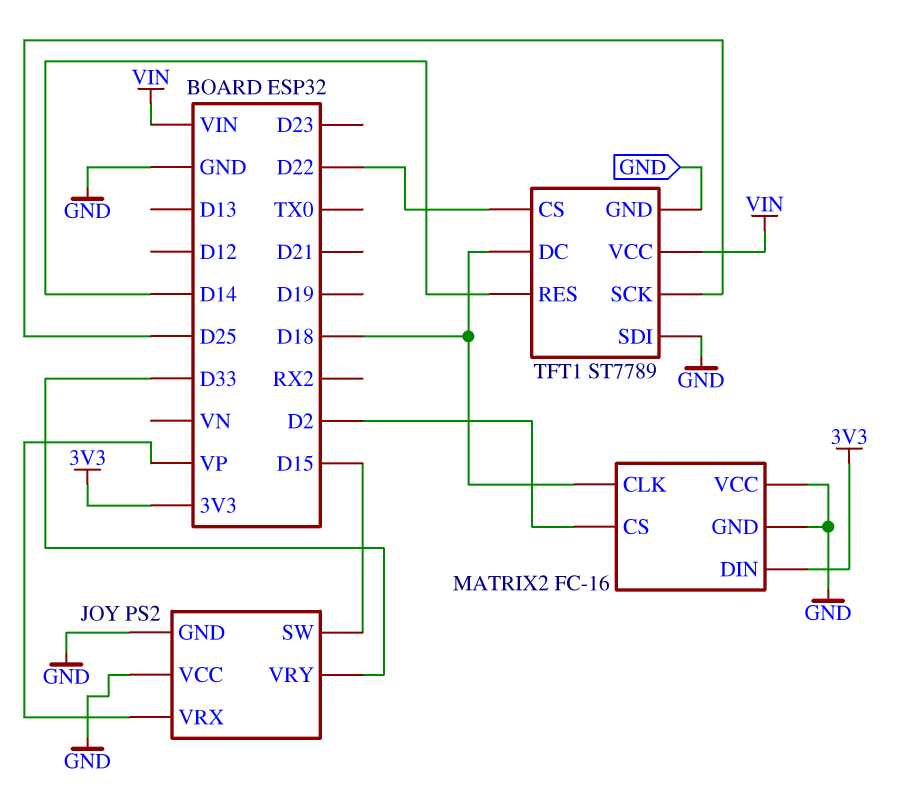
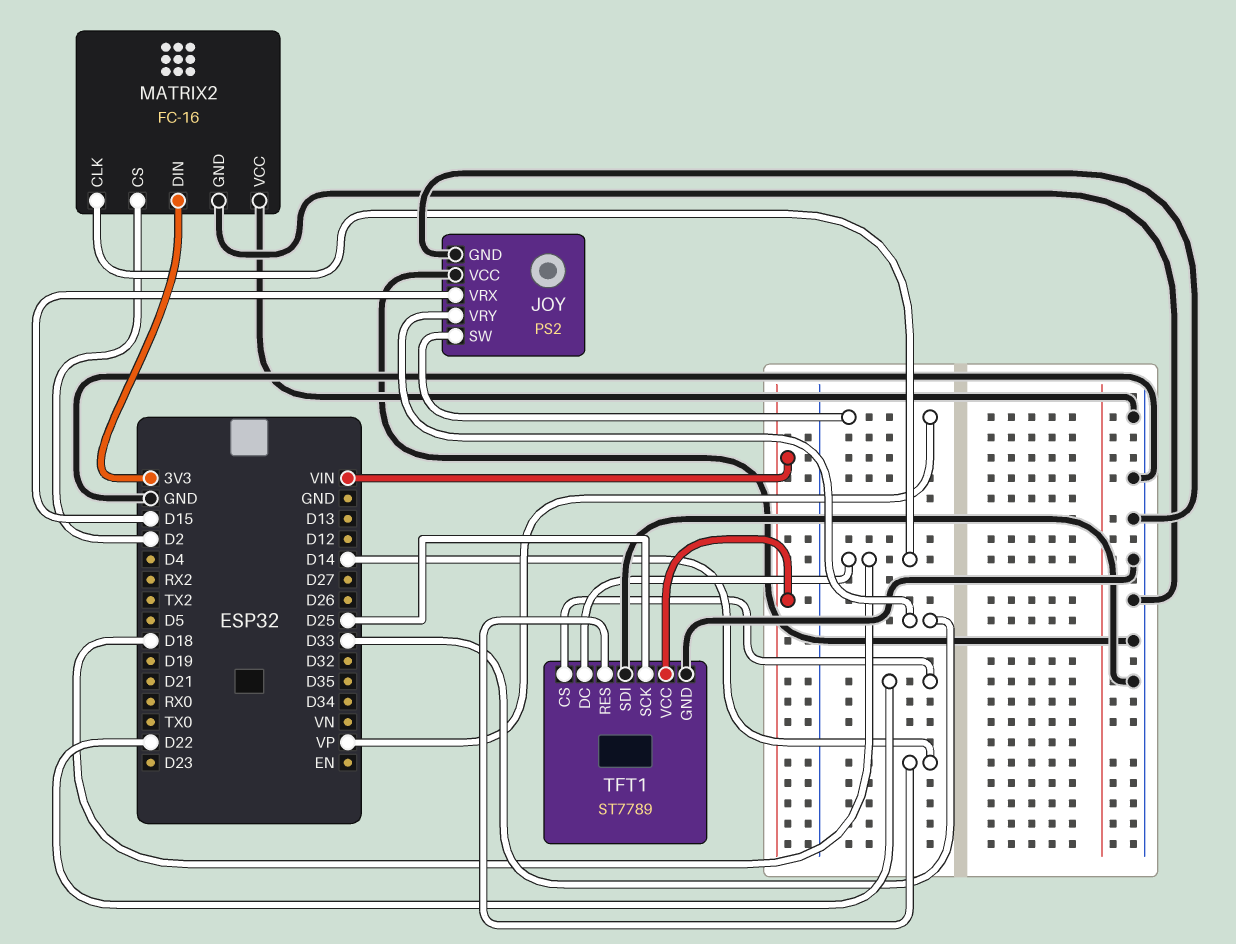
JOY pin SW: D15 -> VP
JOY pin VRX: VP -> D15

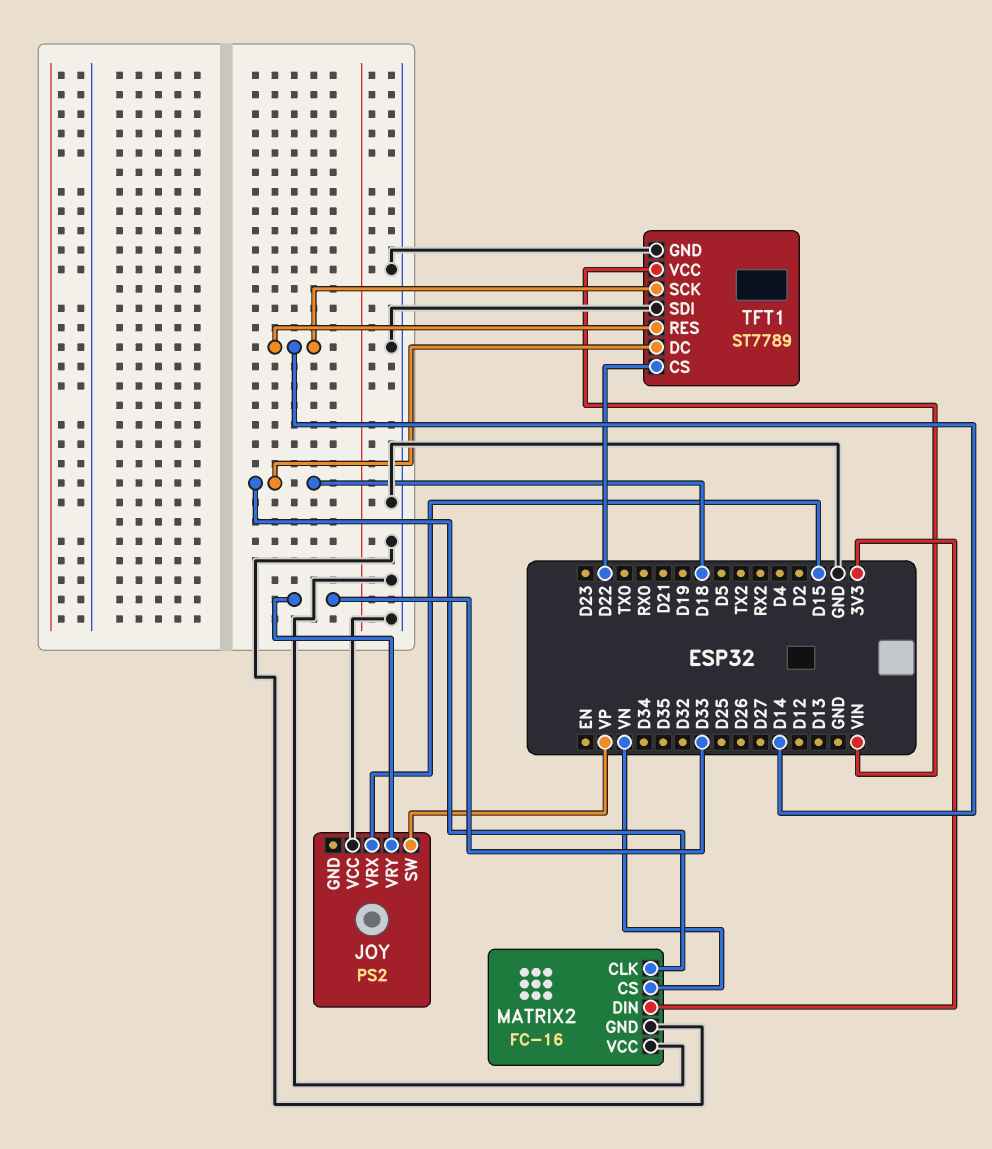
JOY pin GND: GND -> none
MATRIX2 pin CS: D2 -> VN
TFT1 pin SCK: D25 -> D14

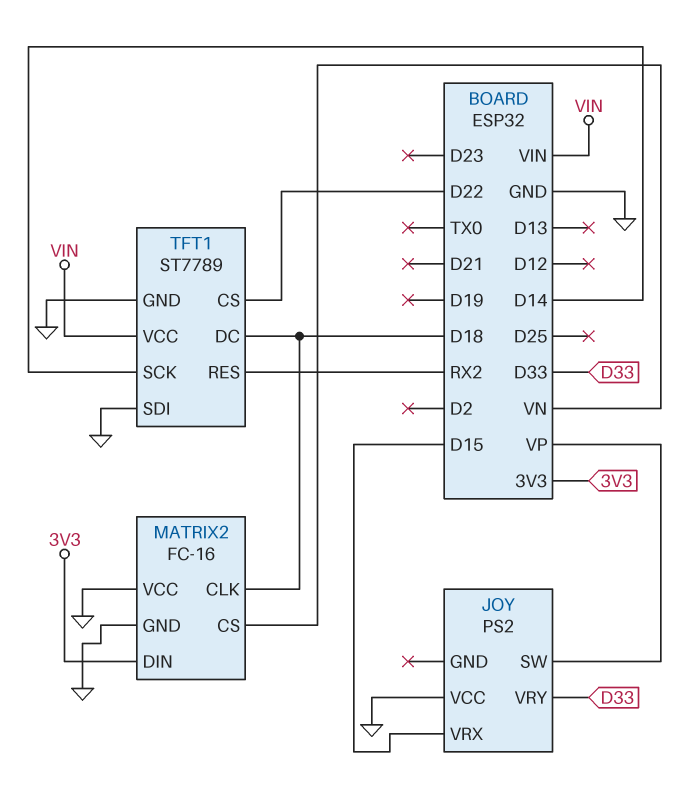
TFT1 pin RES: D14 -> RX2

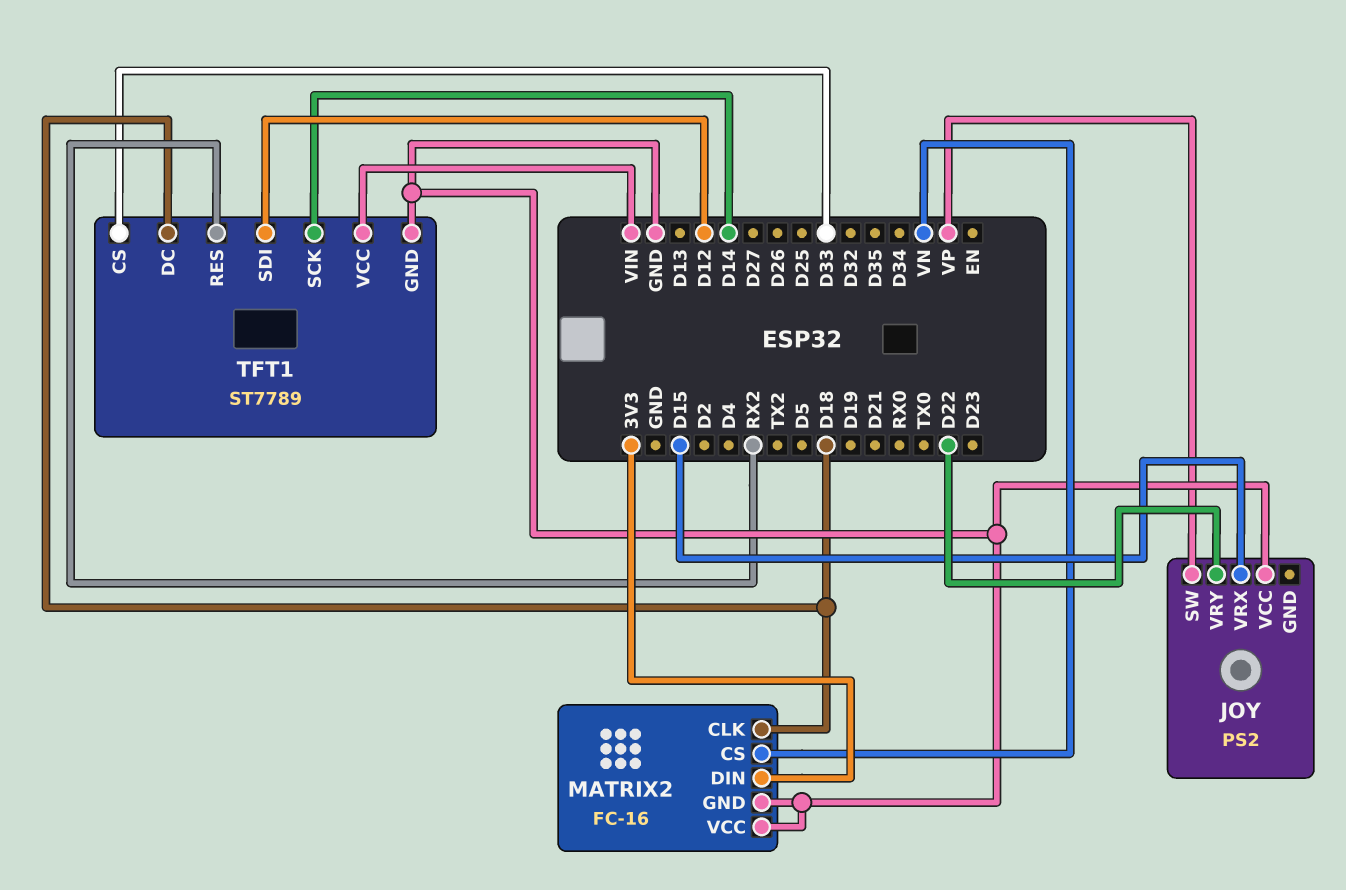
JOY pin VRY: D33 -> D22
TFT1 pin CS: D22 -> D33
TFT1 pin SDI: GND -> D12

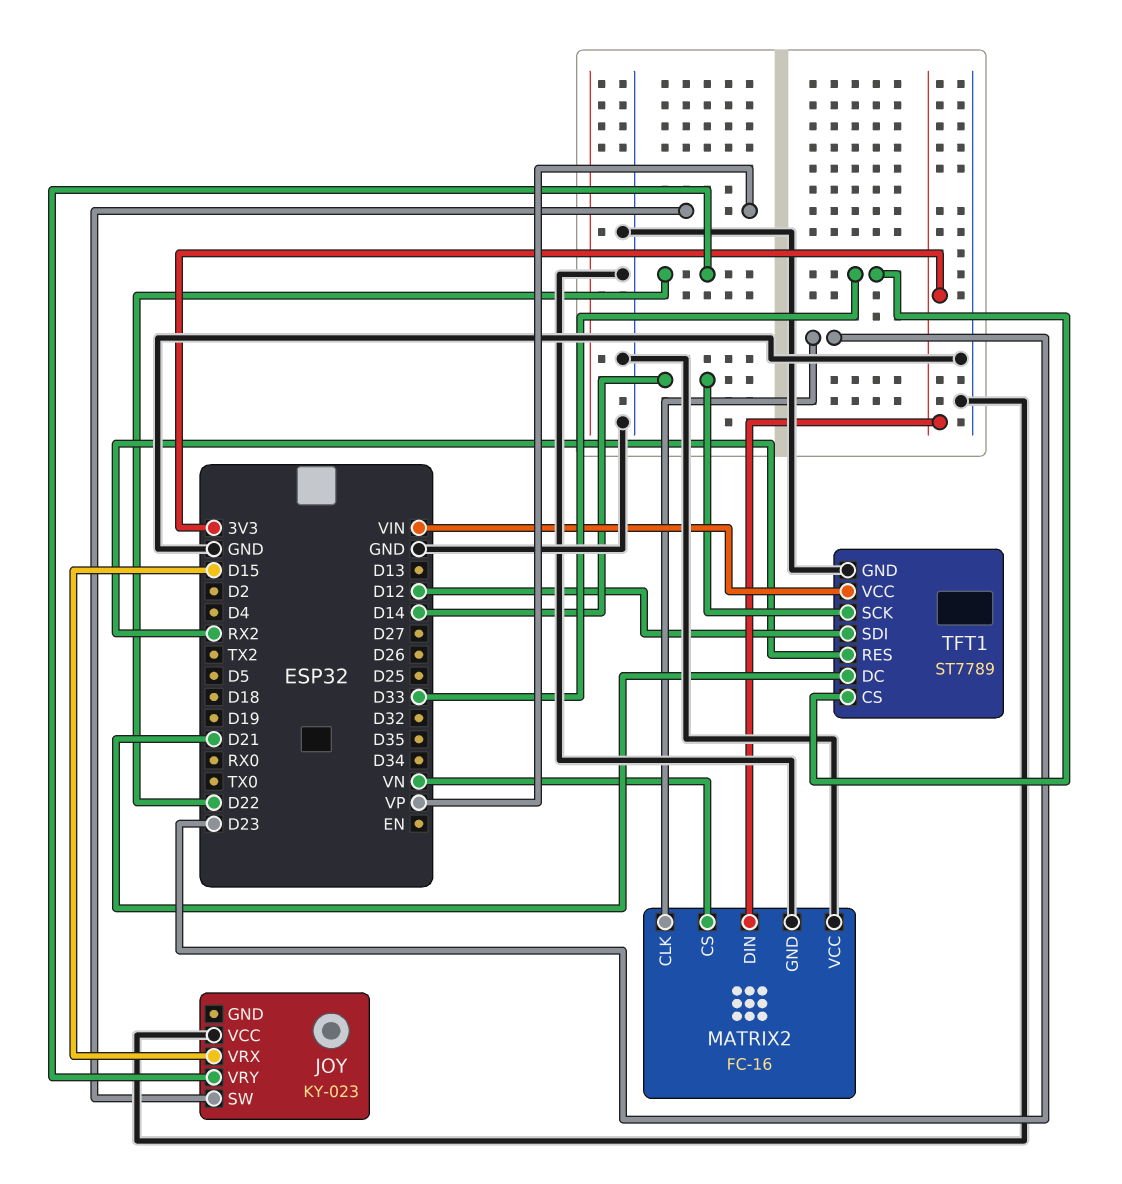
JOY: PS2 -> KY-023
MATRIX2 pin CLK: D18 -> D23
TFT1 pin DC: D18 -> D21

